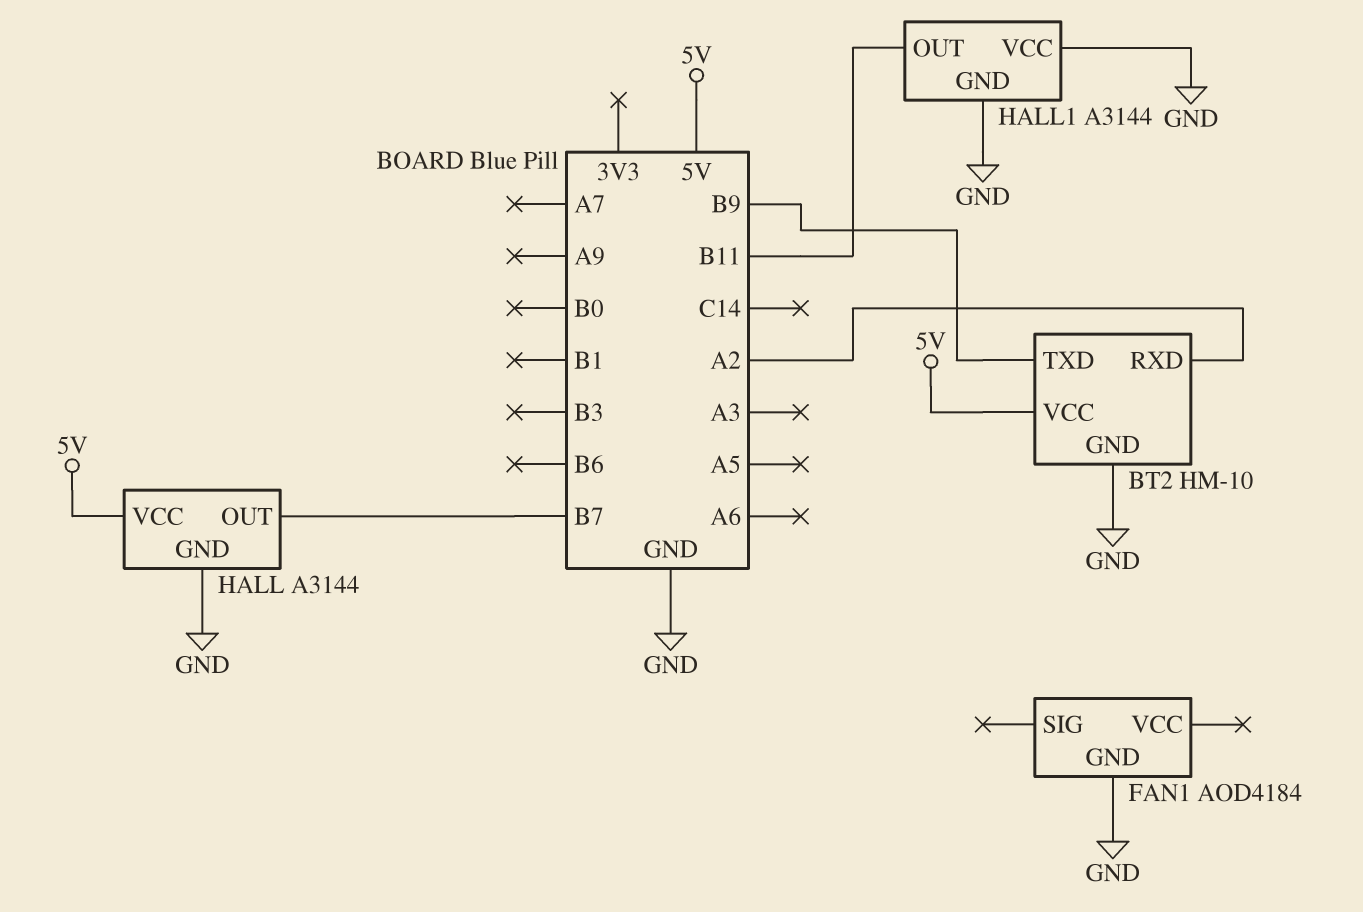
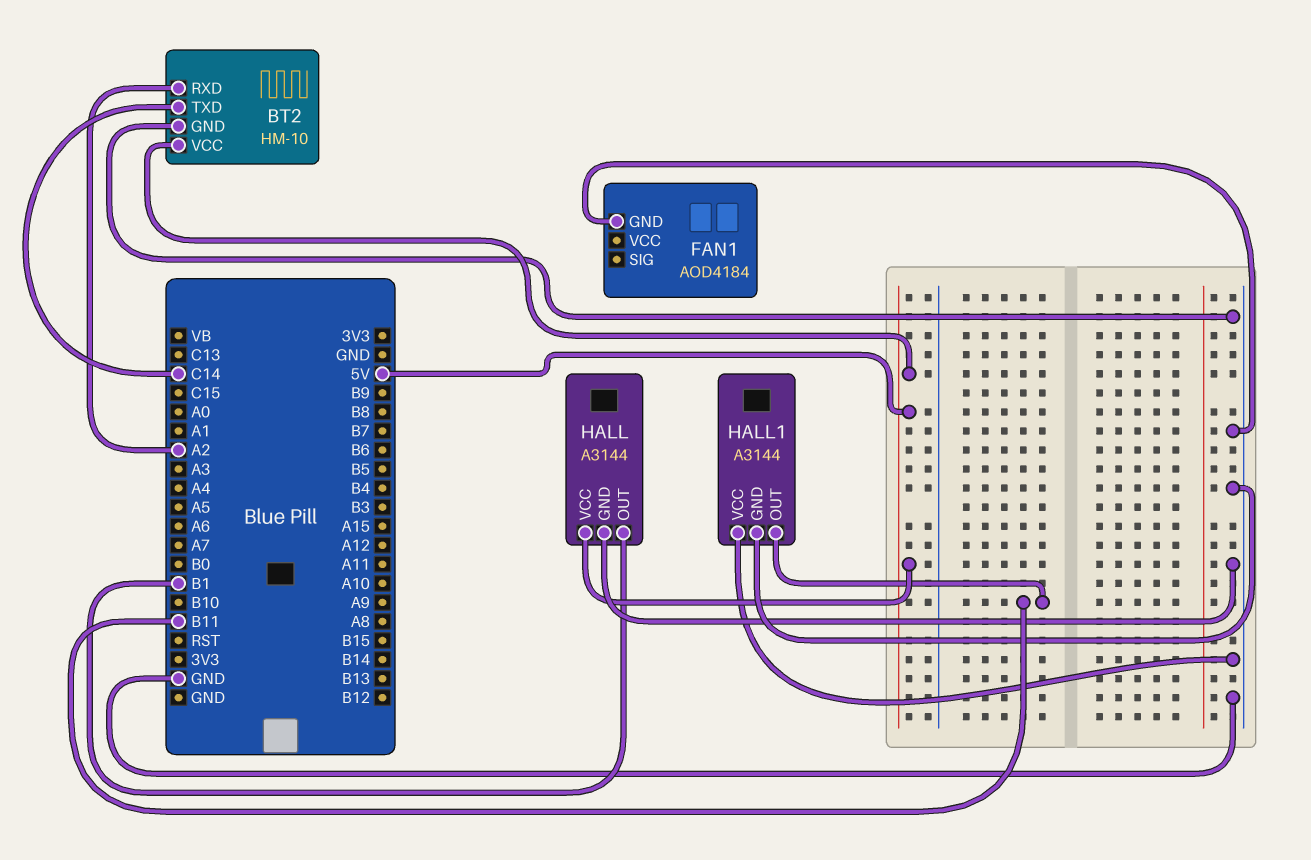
BT2 pin TXD: B9 -> C14
HALL pin OUT: B7 -> B1

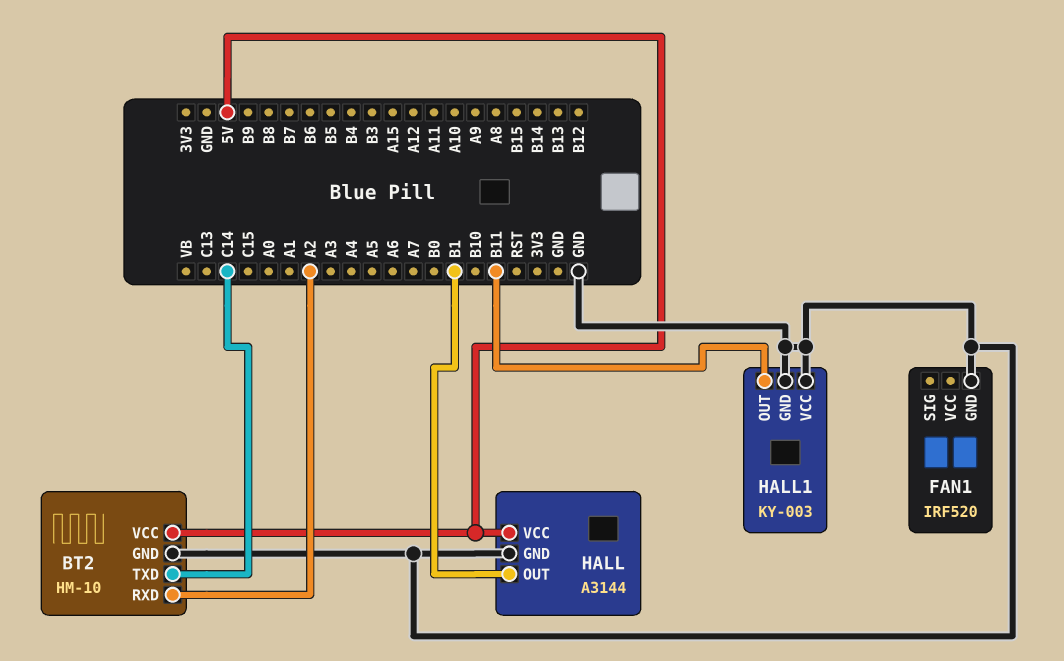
FAN1: AOD4184 -> IRF520
HALL1: A3144 -> KY-003

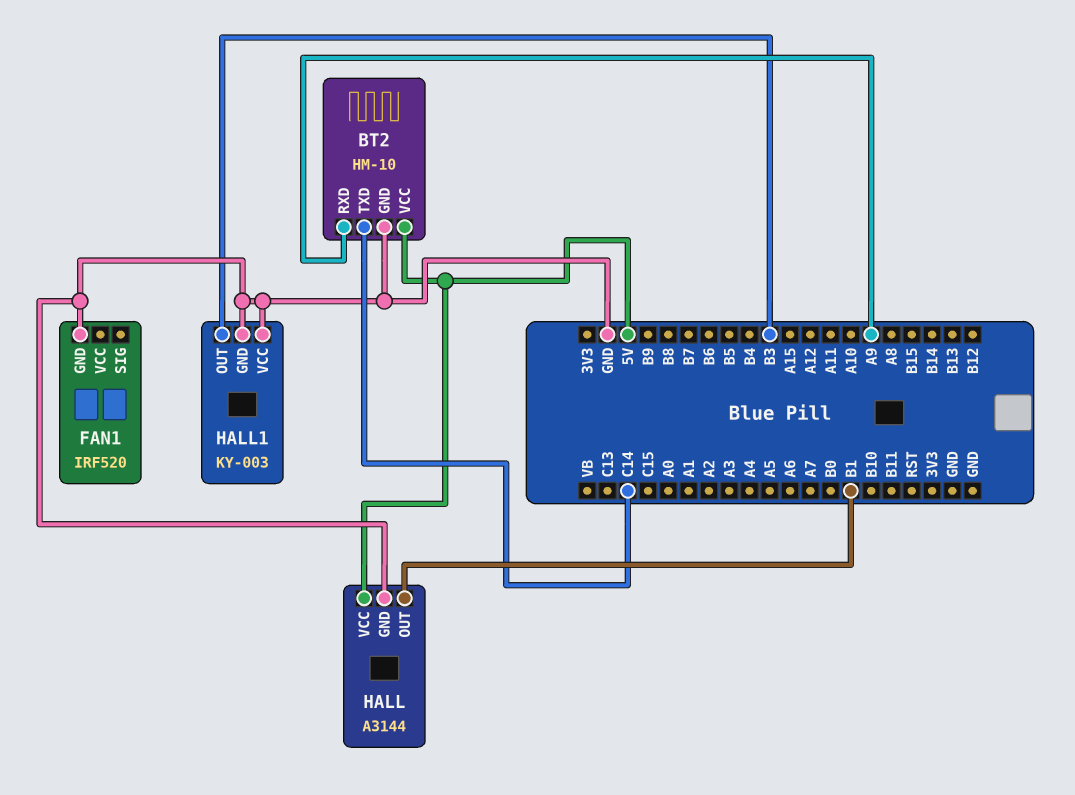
BT2 pin RXD: A2 -> A9
HALL1 pin OUT: B11 -> B3

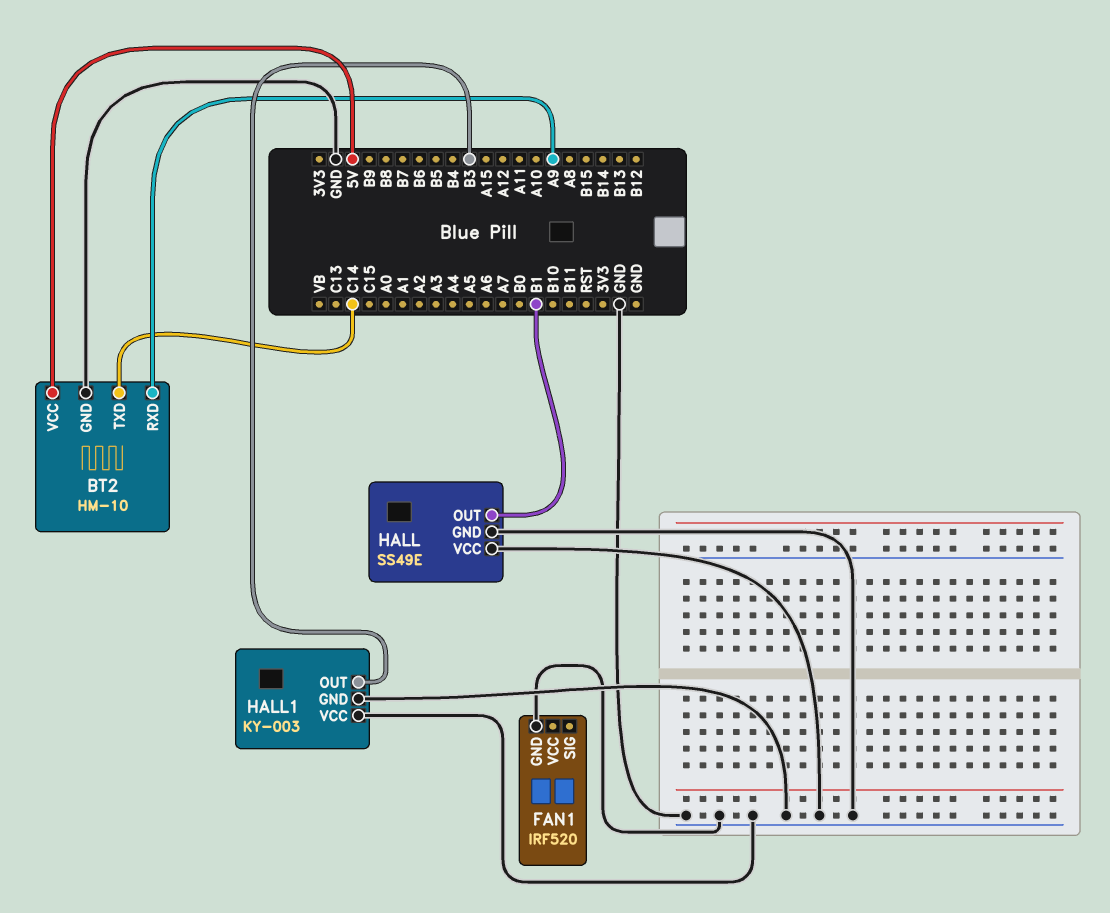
HALL: A3144 -> SS49E
HALL pin VCC: 5V -> GND

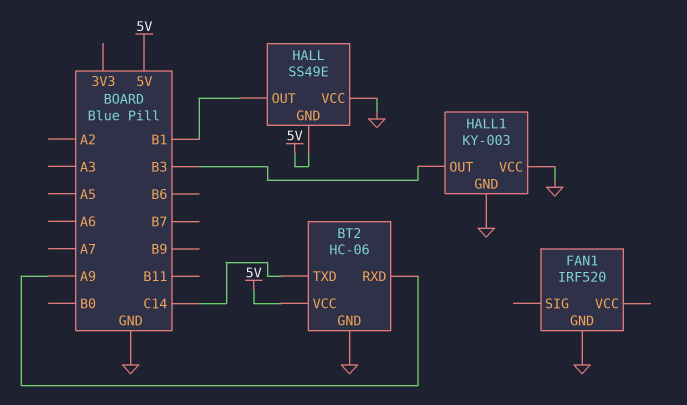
BT2: HM-10 -> HC-06
HALL pin GND: GND -> 5V

